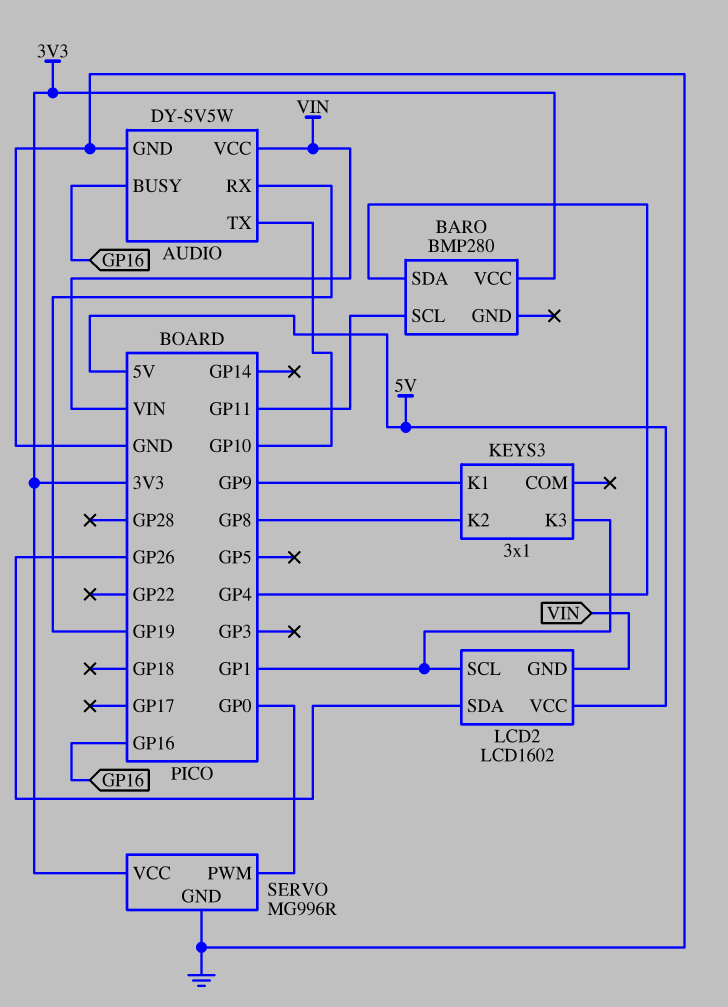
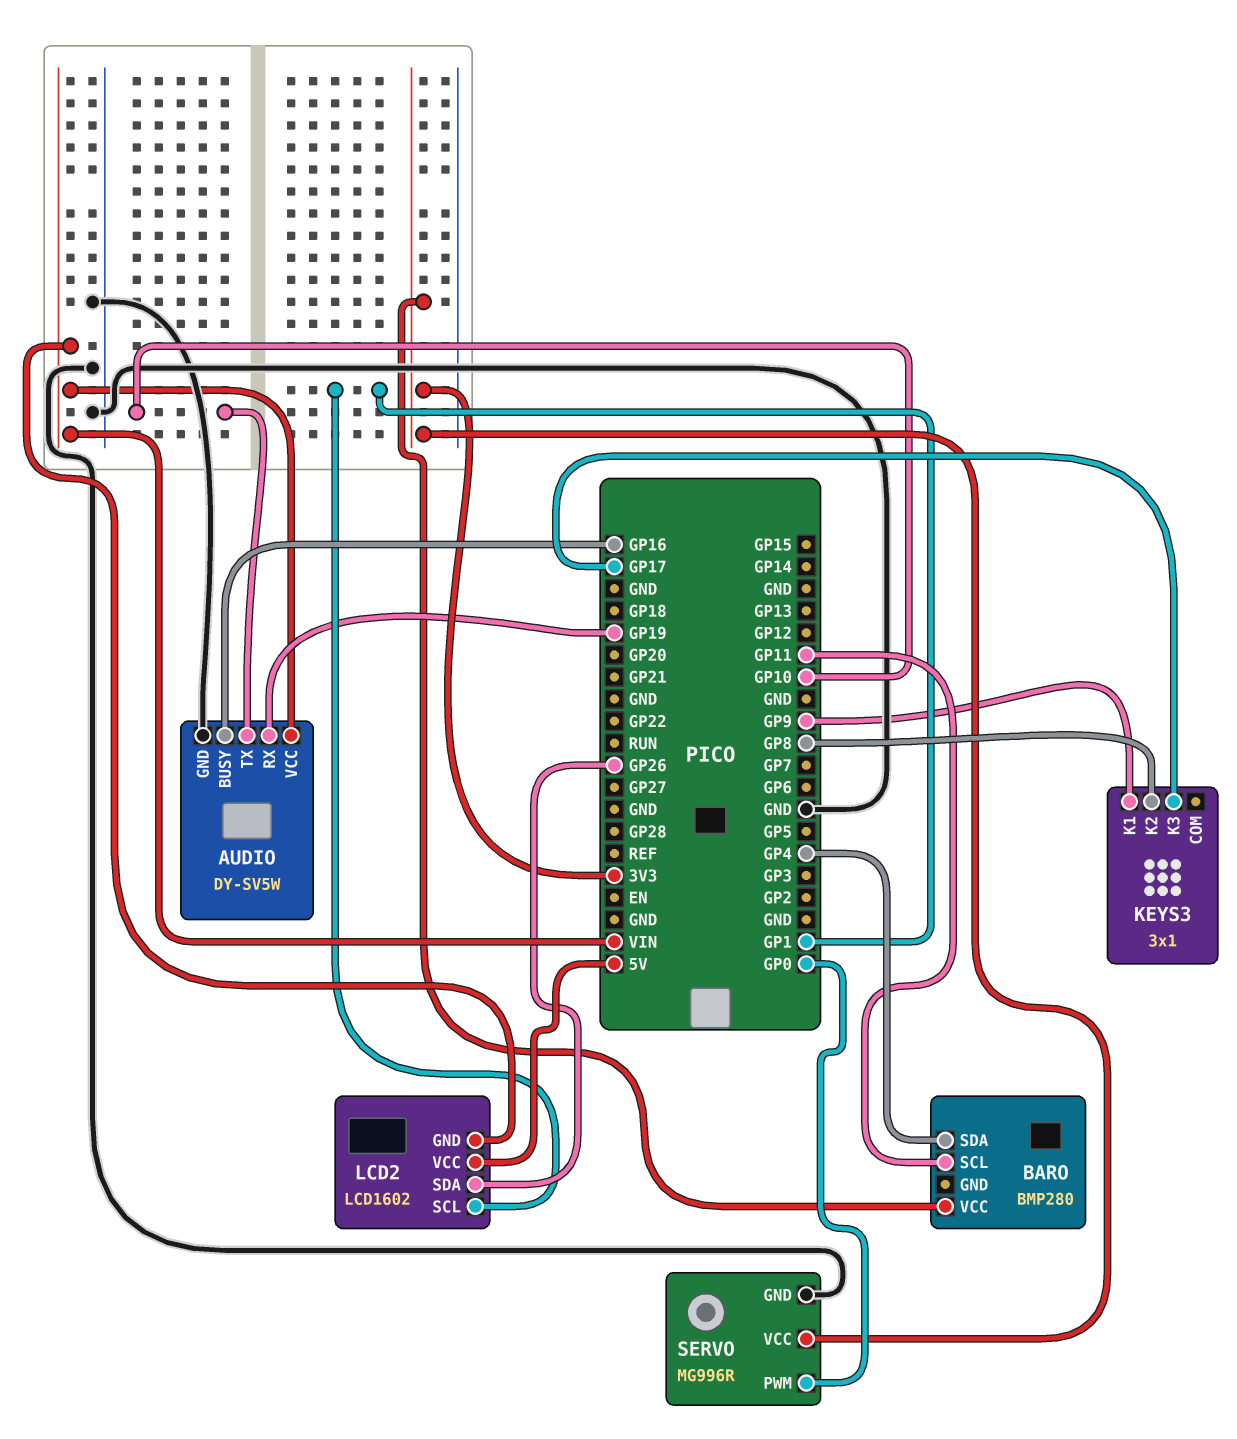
KEYS3 pin K3: GP1 -> GP17

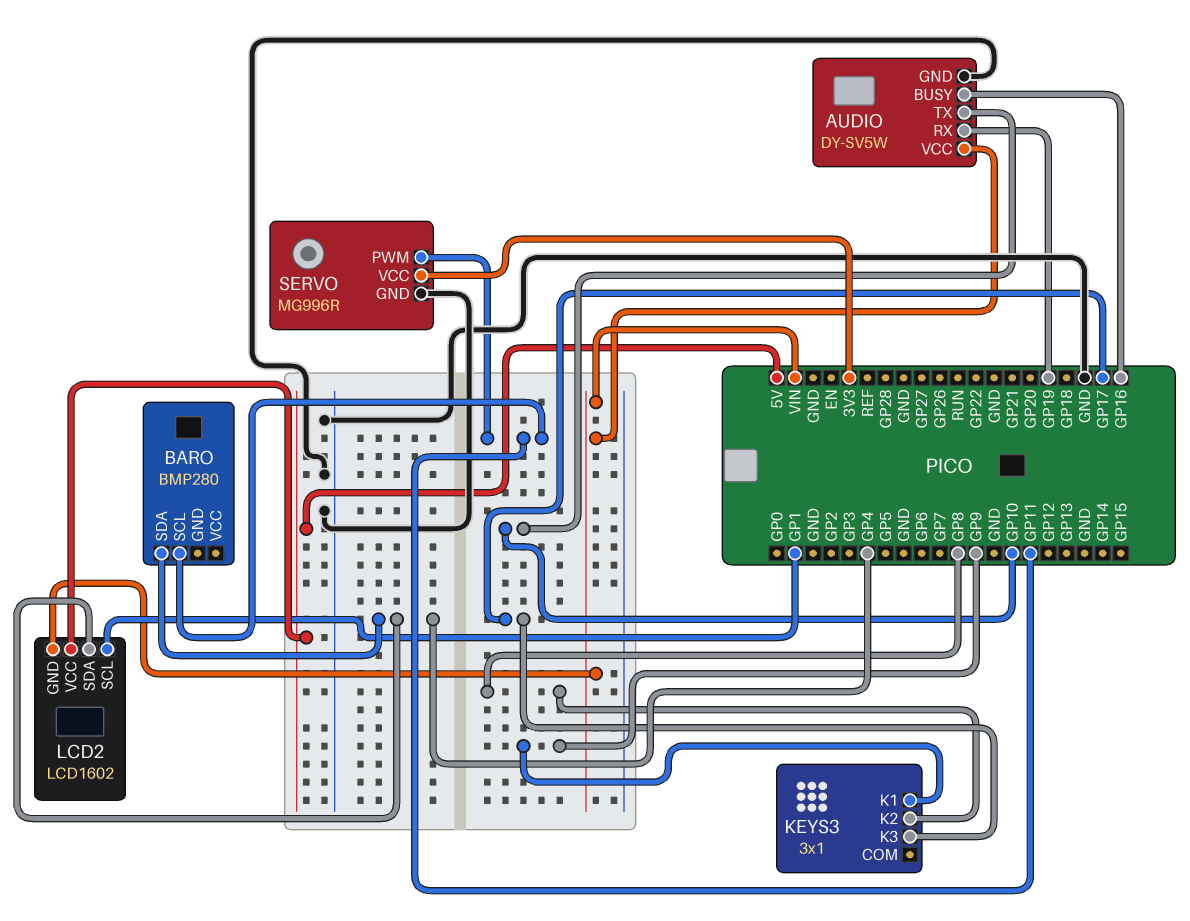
BARO pin VCC: 3V3 -> none
LCD2 pin SDA: GP26 -> GP4
SERVO pin PWM: GP0 -> GP11

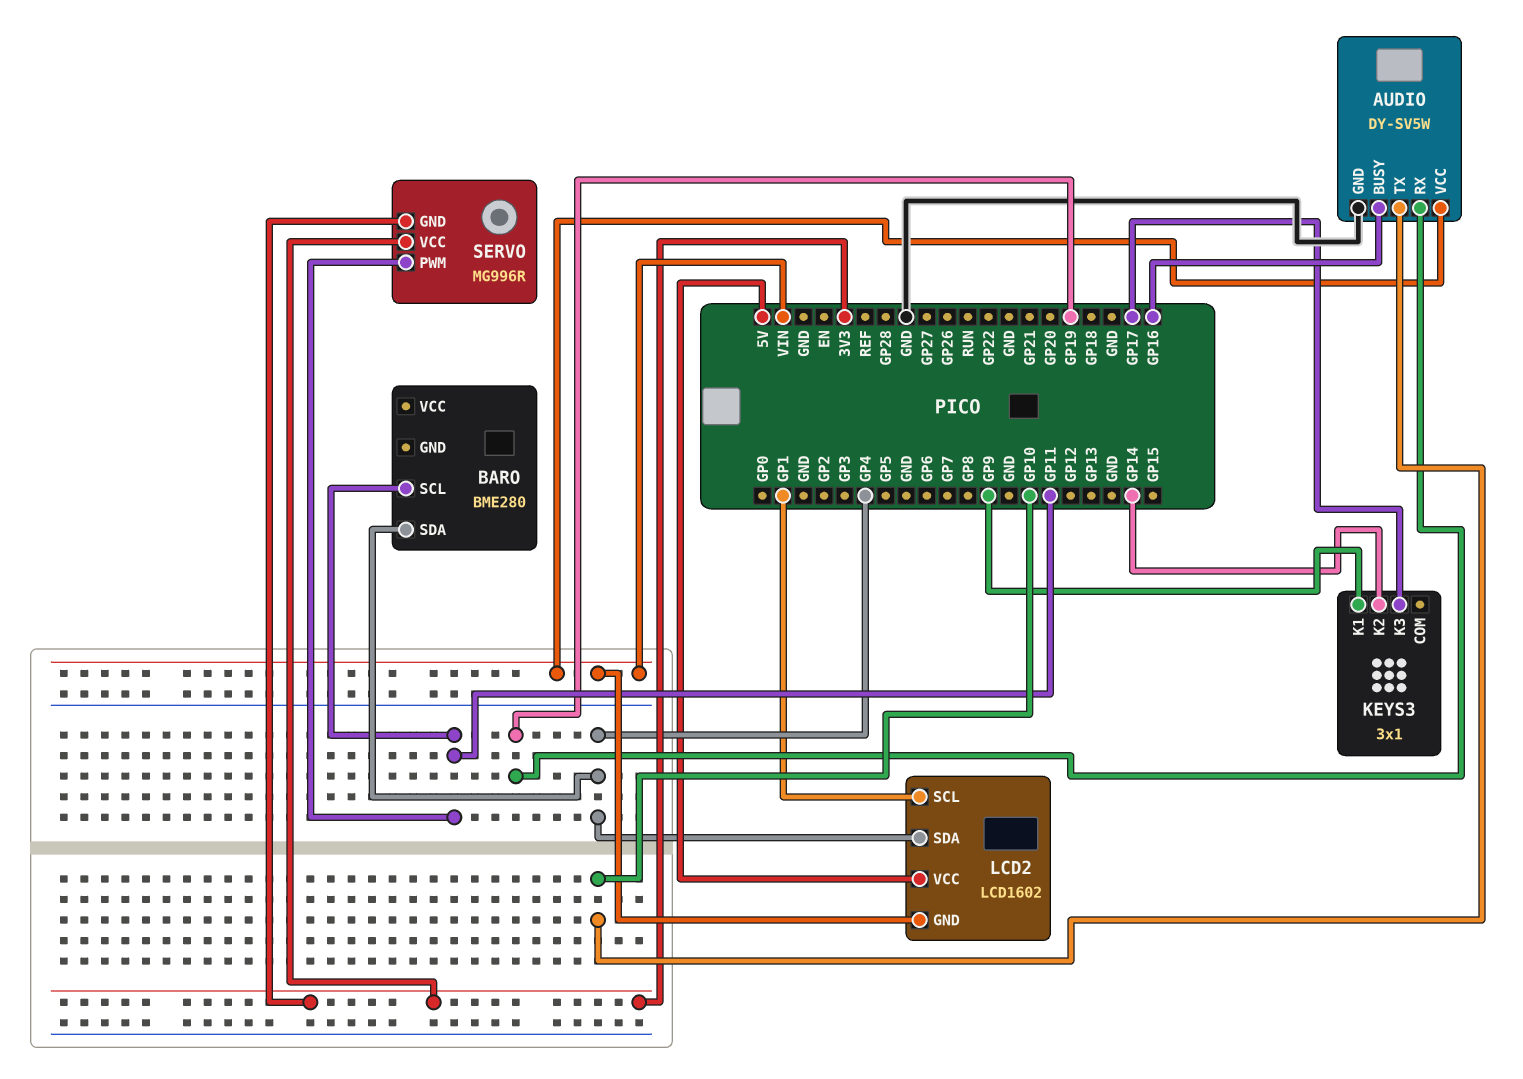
BARO: BMP280 -> BME280
KEYS3 pin K2: GP8 -> GP14
SERVO pin GND: GND -> 3V3

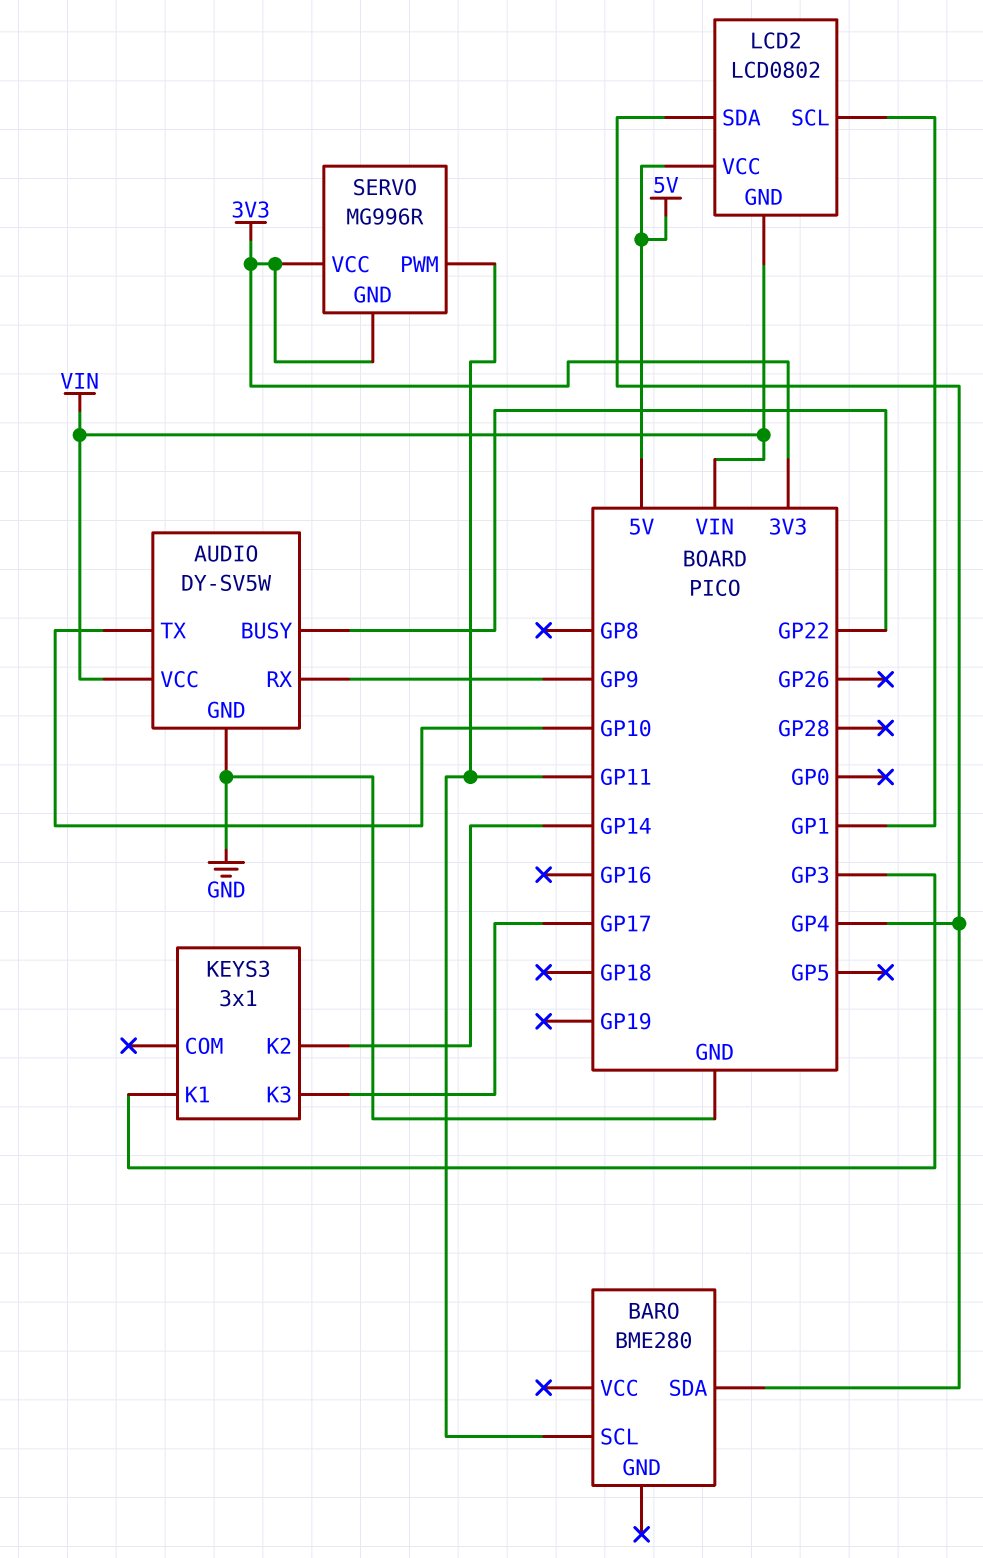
AUDIO pin BUSY: GP16 -> GP22
AUDIO pin RX: GP19 -> GP9
KEYS3 pin K1: GP9 -> GP3
LCD2: LCD1602 -> LCD0802

